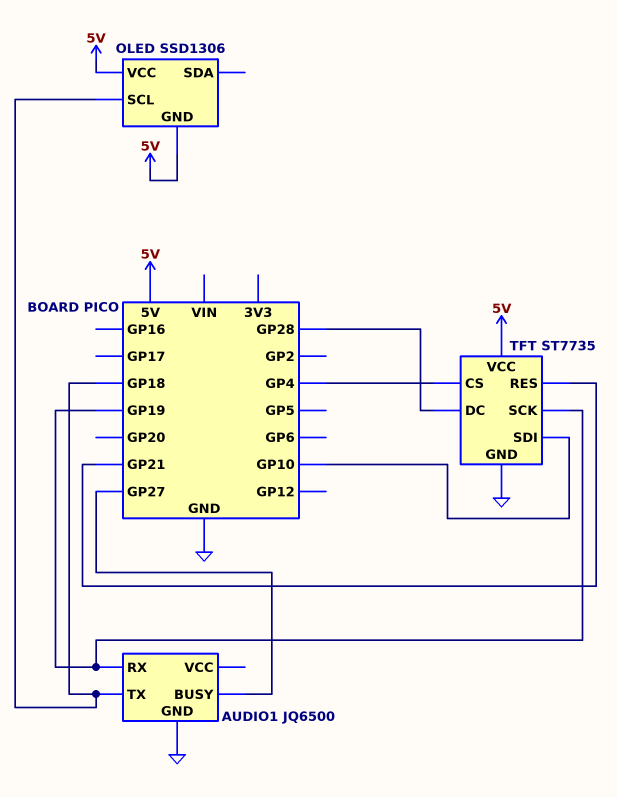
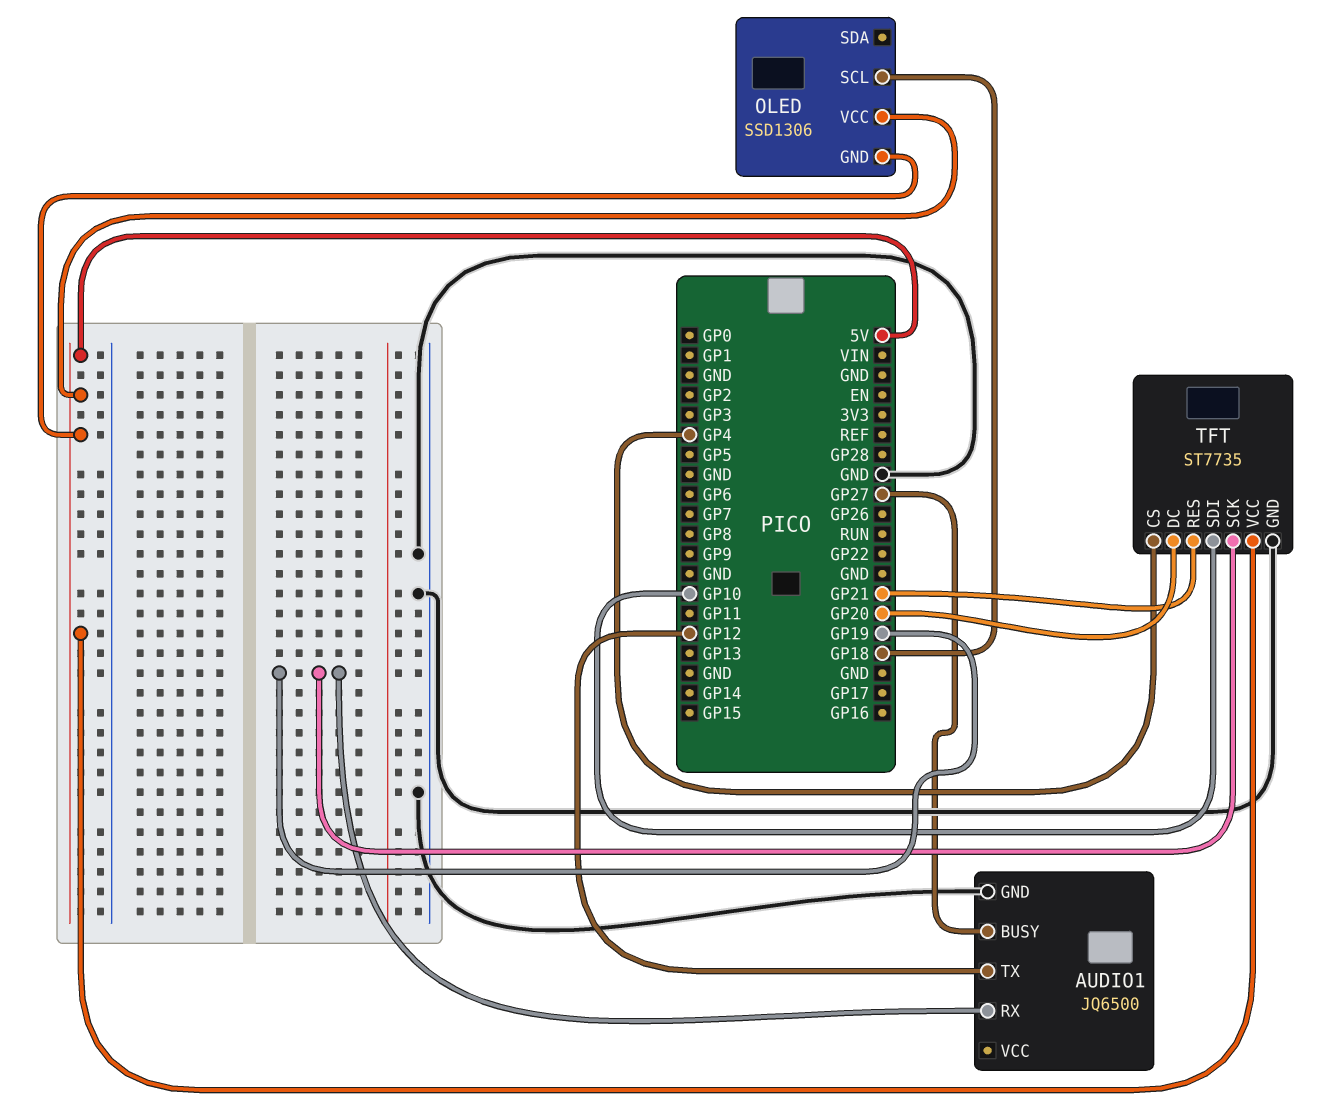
AUDIO1 pin TX: GP18 -> GP12
TFT pin DC: GP28 -> GP20

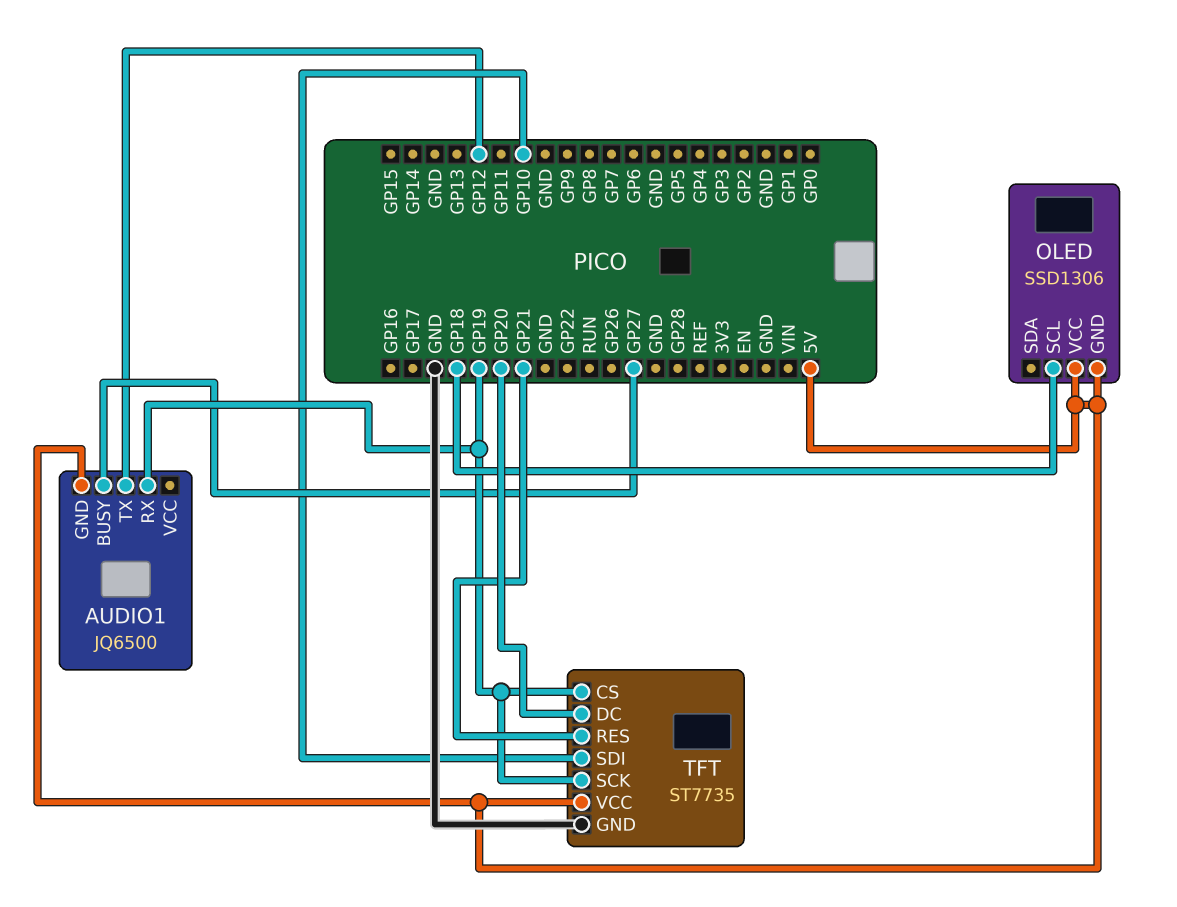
AUDIO1 pin GND: GND -> 5V
TFT pin CS: GP4 -> GP19

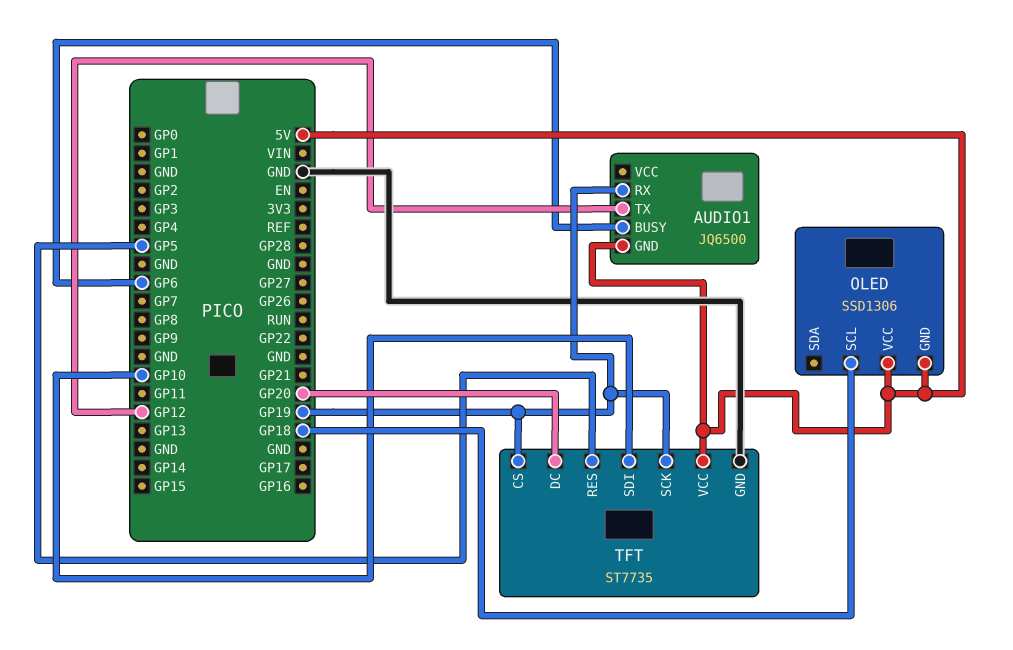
AUDIO1 pin BUSY: GP27 -> GP6
TFT pin RES: GP21 -> GP5

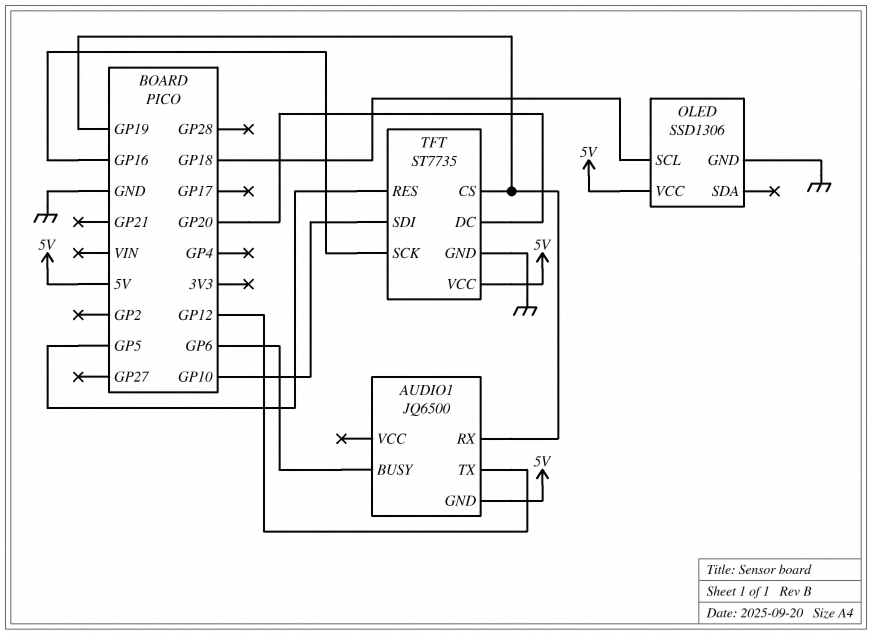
OLED pin GND: 5V -> GND
TFT pin SCK: GP19 -> GP16

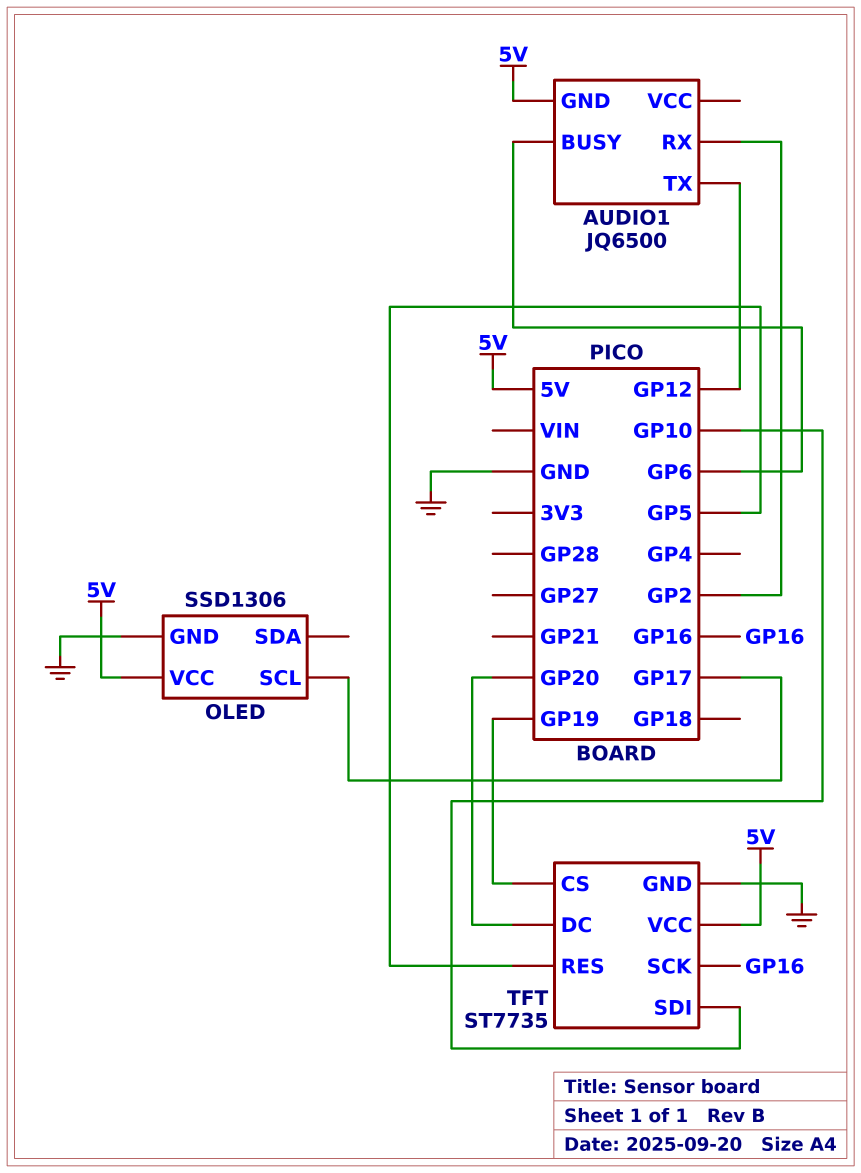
AUDIO1 pin RX: GP19 -> GP2
OLED pin SCL: GP18 -> GP17

